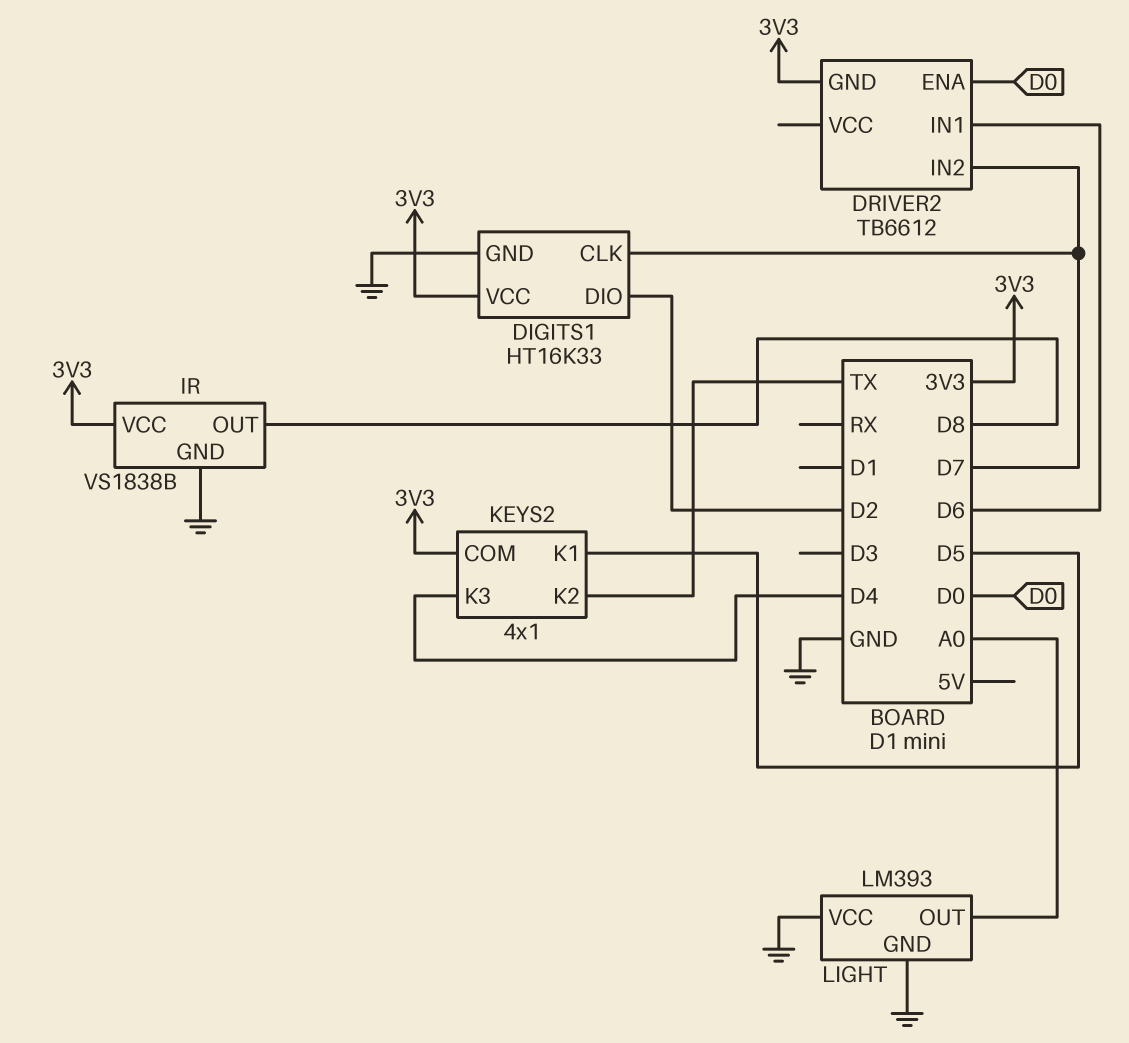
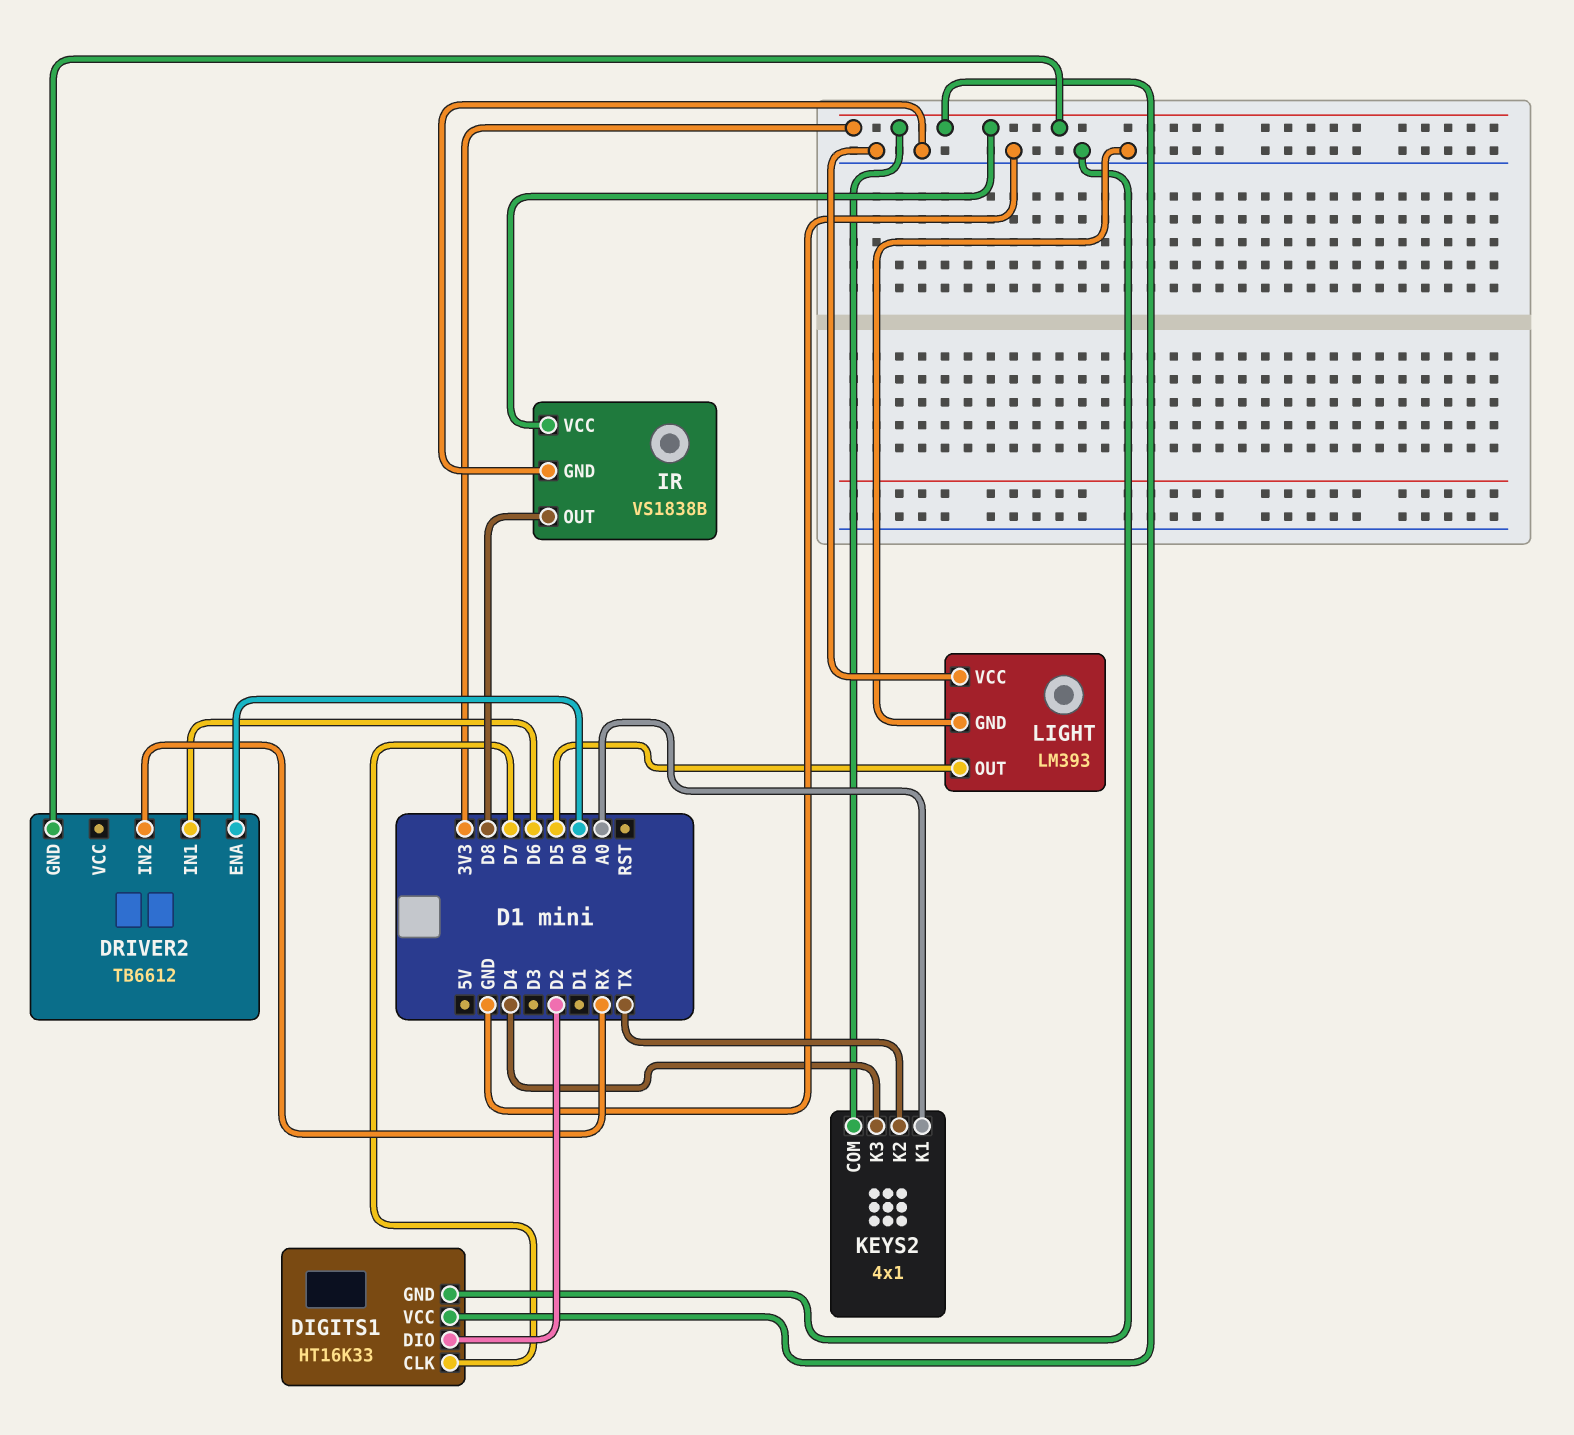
DRIVER2 pin IN2: D7 -> RX
KEYS2 pin K1: D5 -> A0
LIGHT pin OUT: A0 -> D5

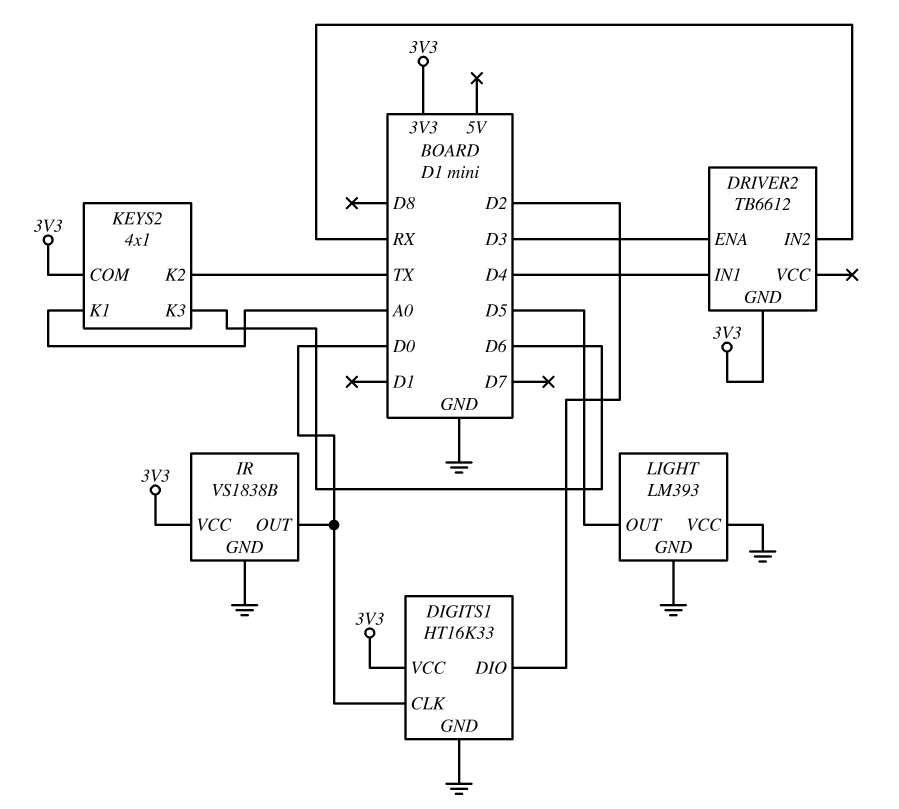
DIGITS1 pin CLK: D7 -> D0
DRIVER2 pin ENA: D0 -> D3
DRIVER2 pin IN1: D6 -> D4
IR pin OUT: D8 -> D0
KEYS2 pin K3: D4 -> D6

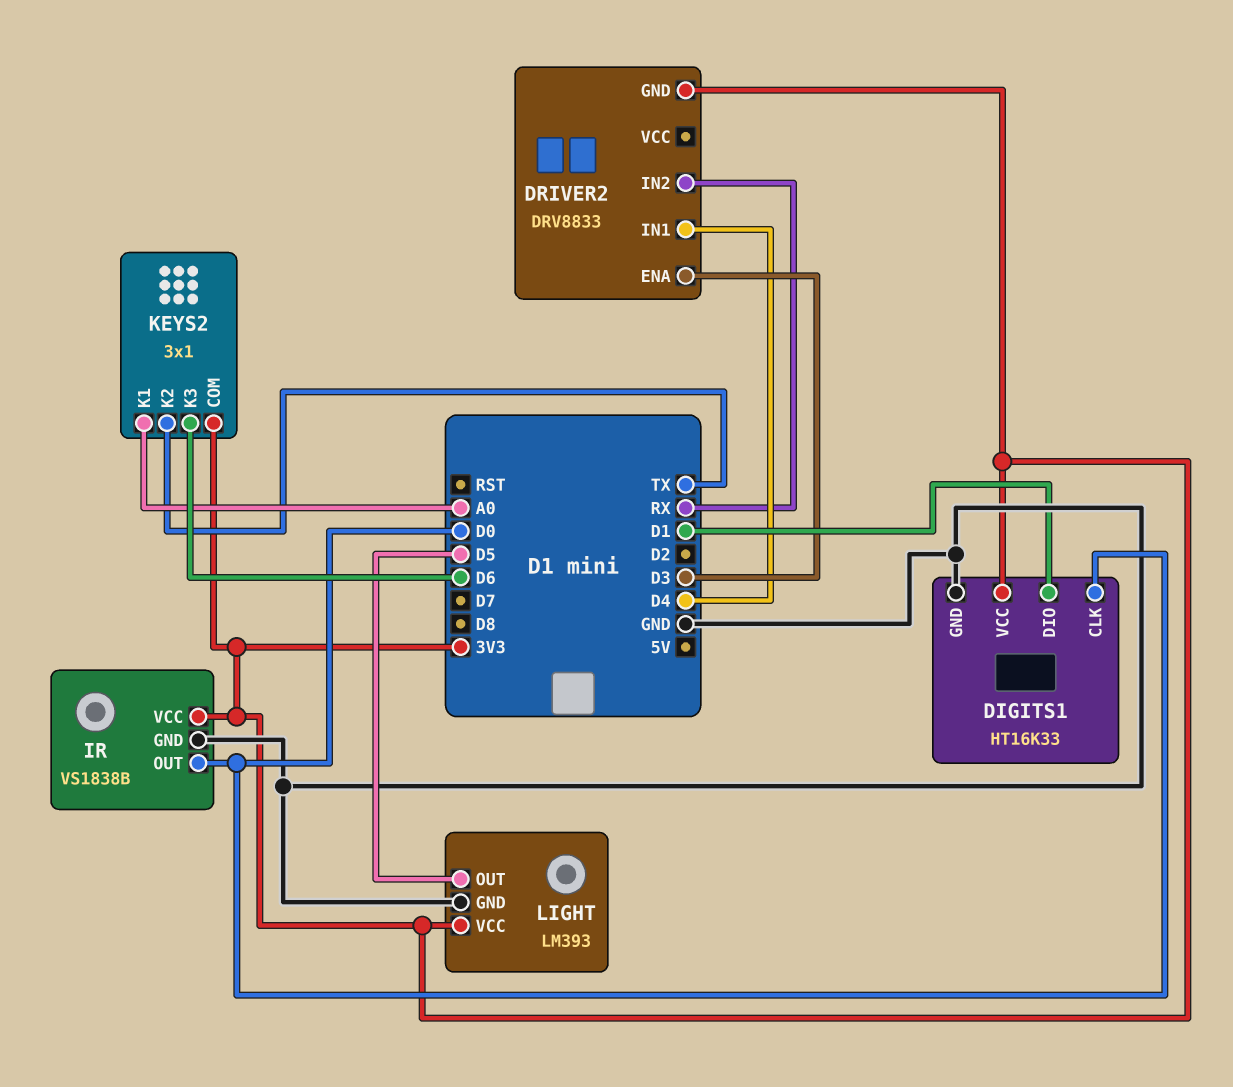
DIGITS1 pin DIO: D2 -> D1
DRIVER2: TB6612 -> DRV8833
KEYS2: 4x1 -> 3x1
LIGHT pin VCC: GND -> 3V3

